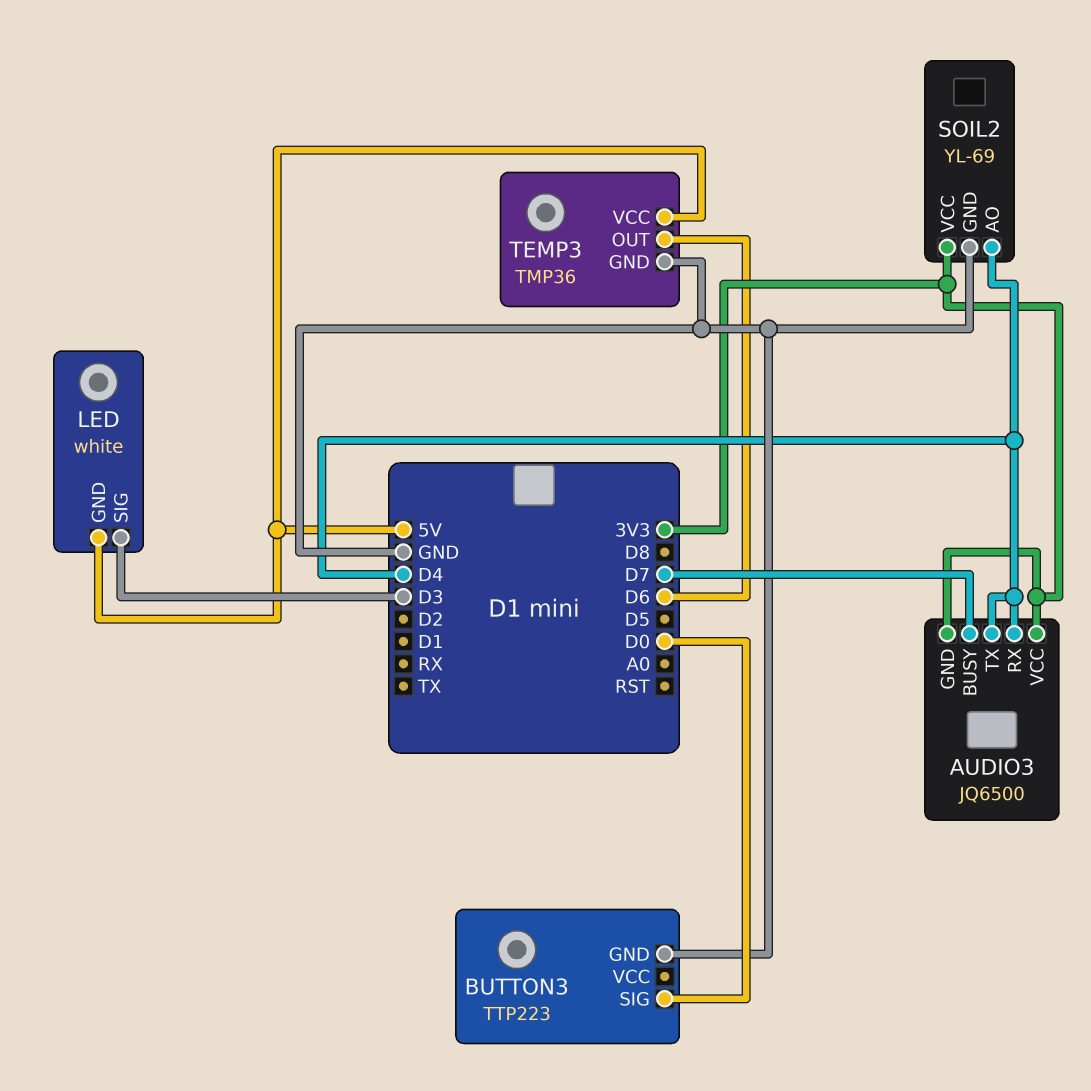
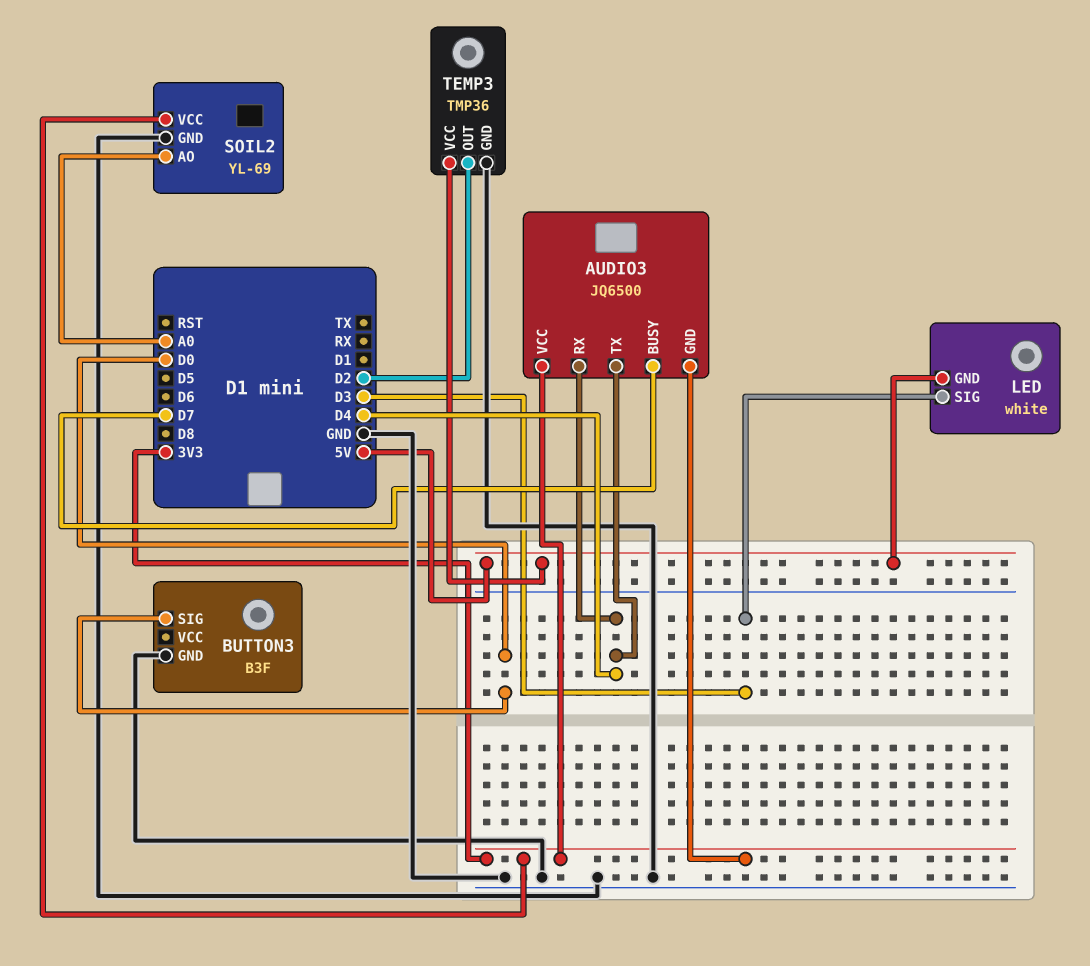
BUTTON3: TTP223 -> B3F
SOIL2 pin AO: D4 -> A0
TEMP3 pin OUT: D6 -> D2

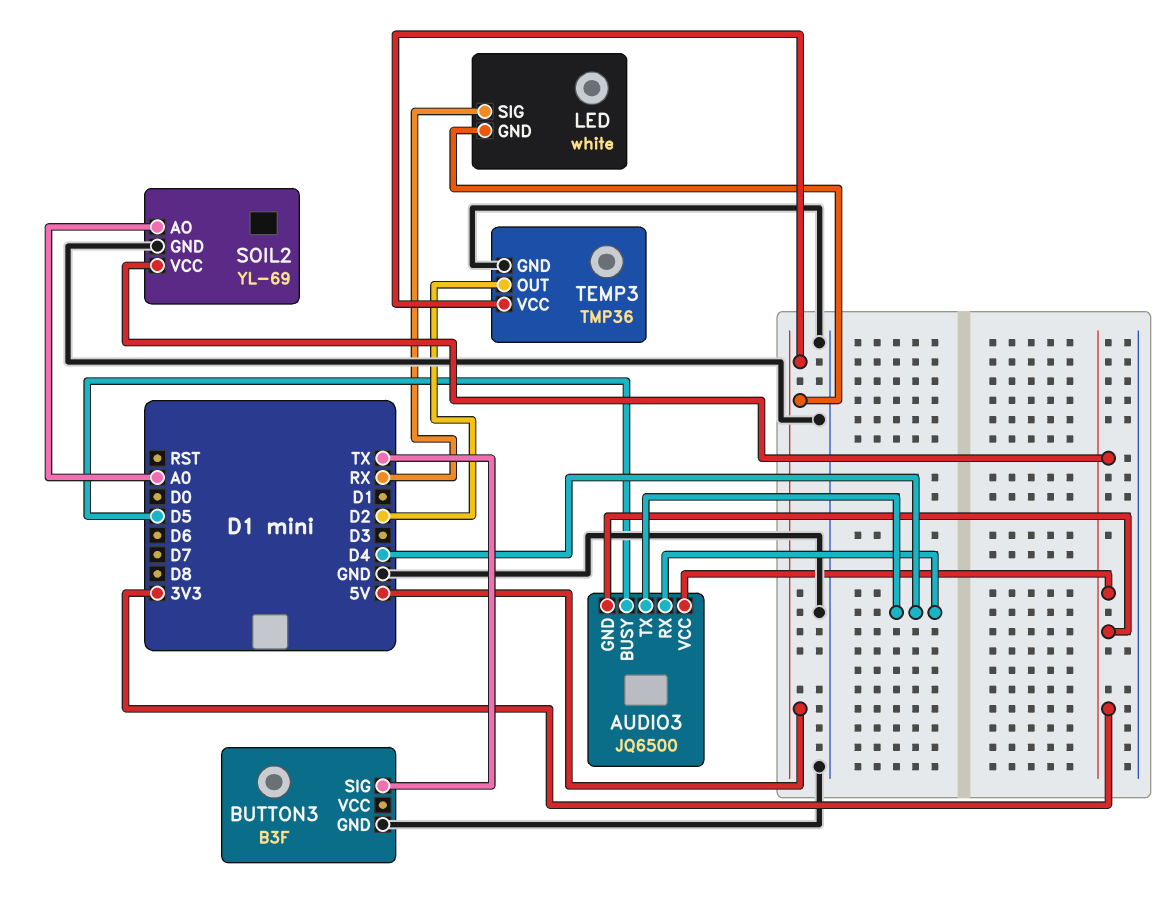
AUDIO3 pin BUSY: D7 -> D5
BUTTON3 pin SIG: D0 -> TX
LED pin SIG: D3 -> RX

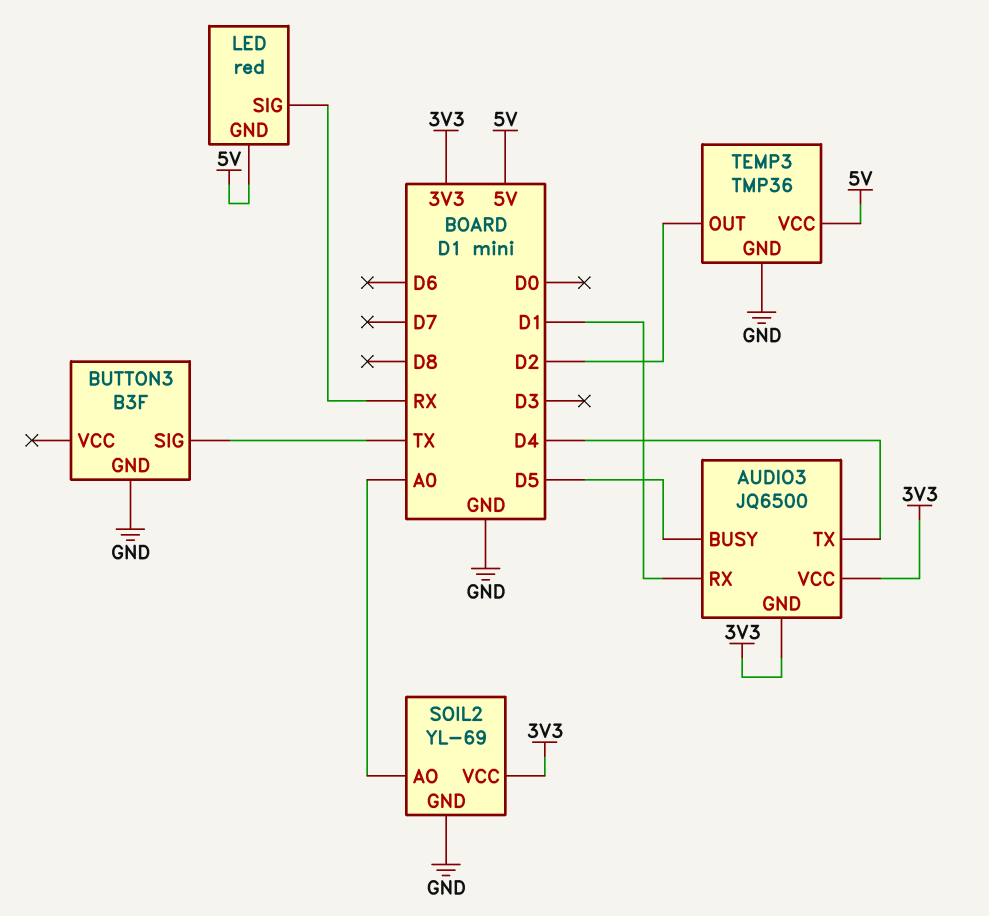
AUDIO3 pin RX: D4 -> D1
LED: white -> red

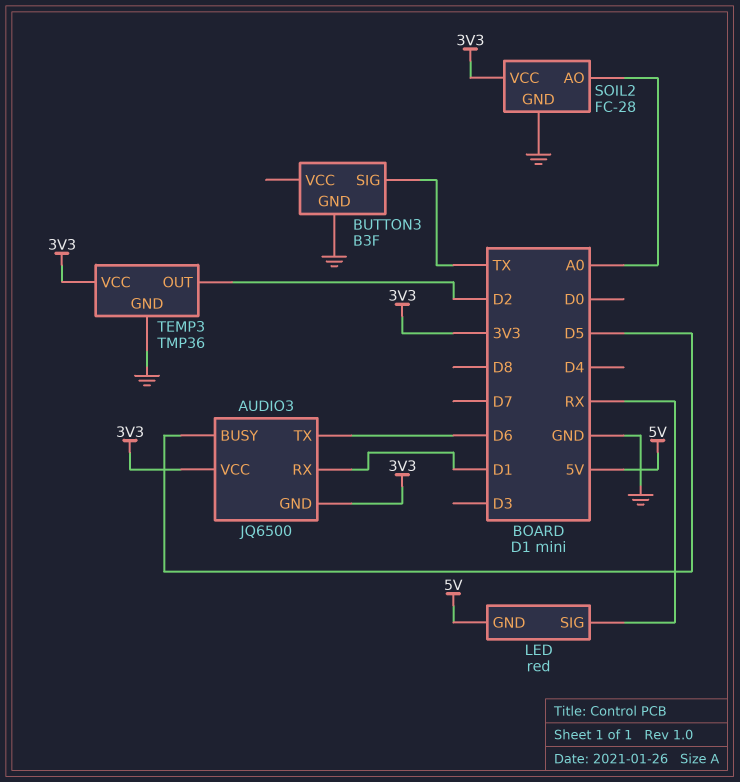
AUDIO3 pin TX: D4 -> D6
SOIL2: YL-69 -> FC-28
TEMP3 pin VCC: 5V -> 3V3

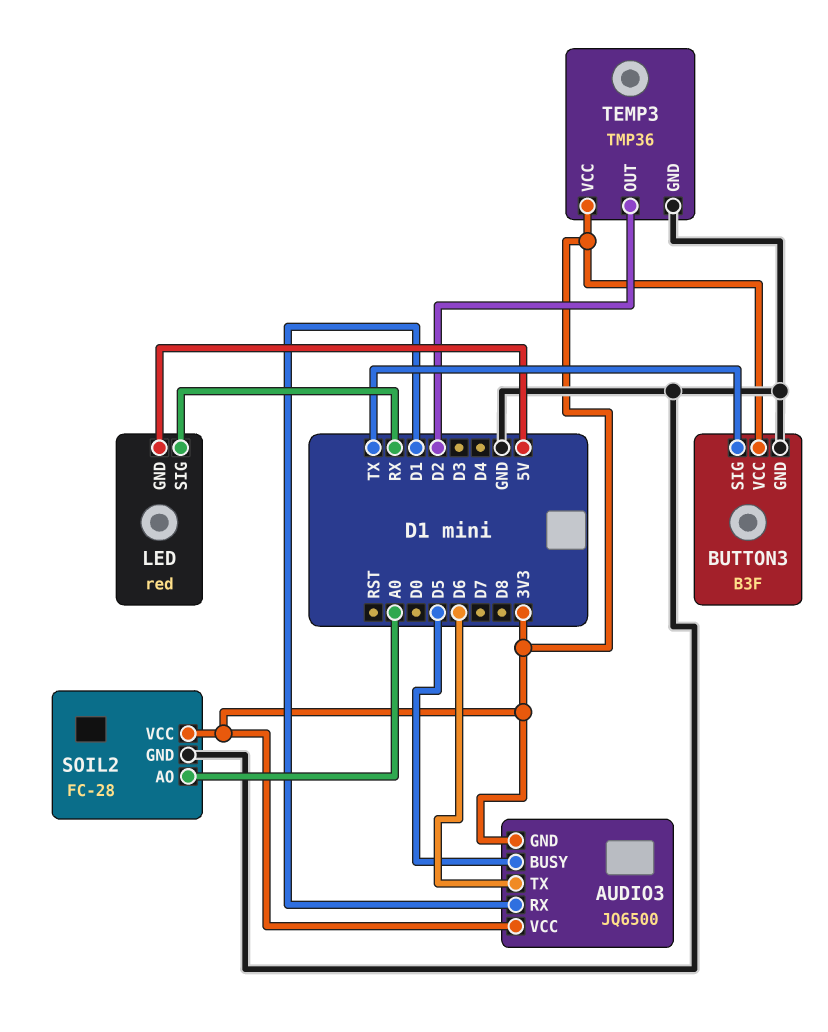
BUTTON3 pin VCC: none -> 3V3

